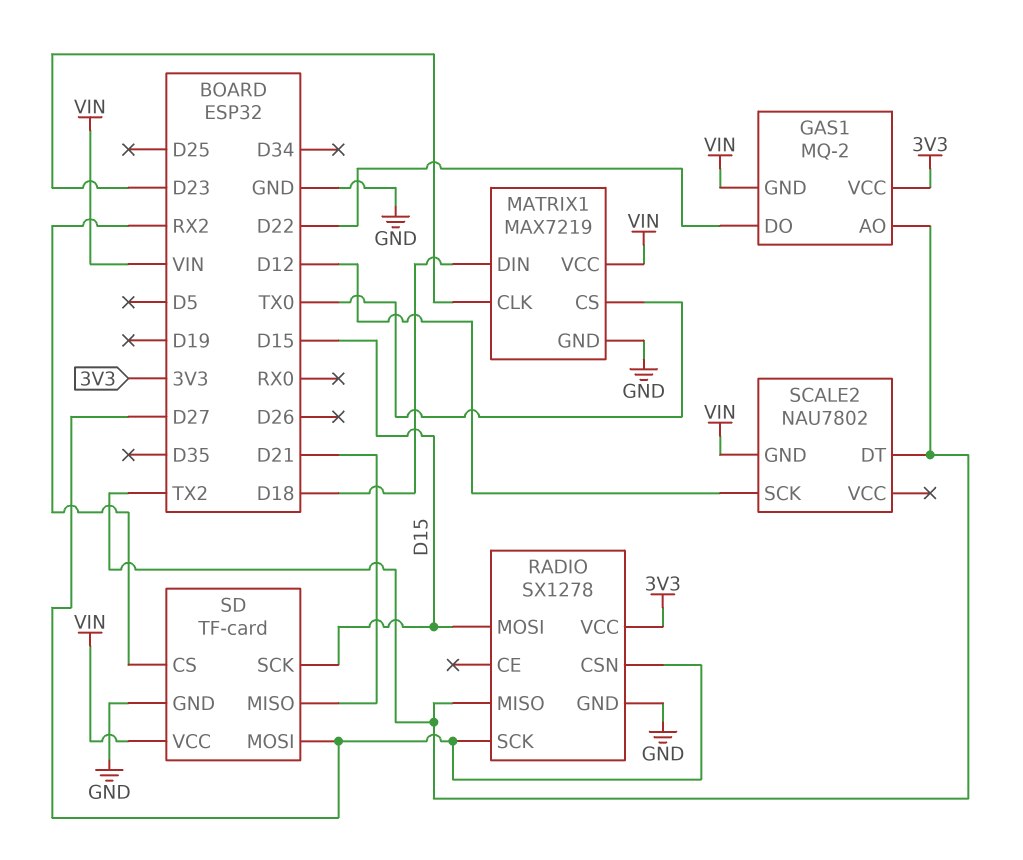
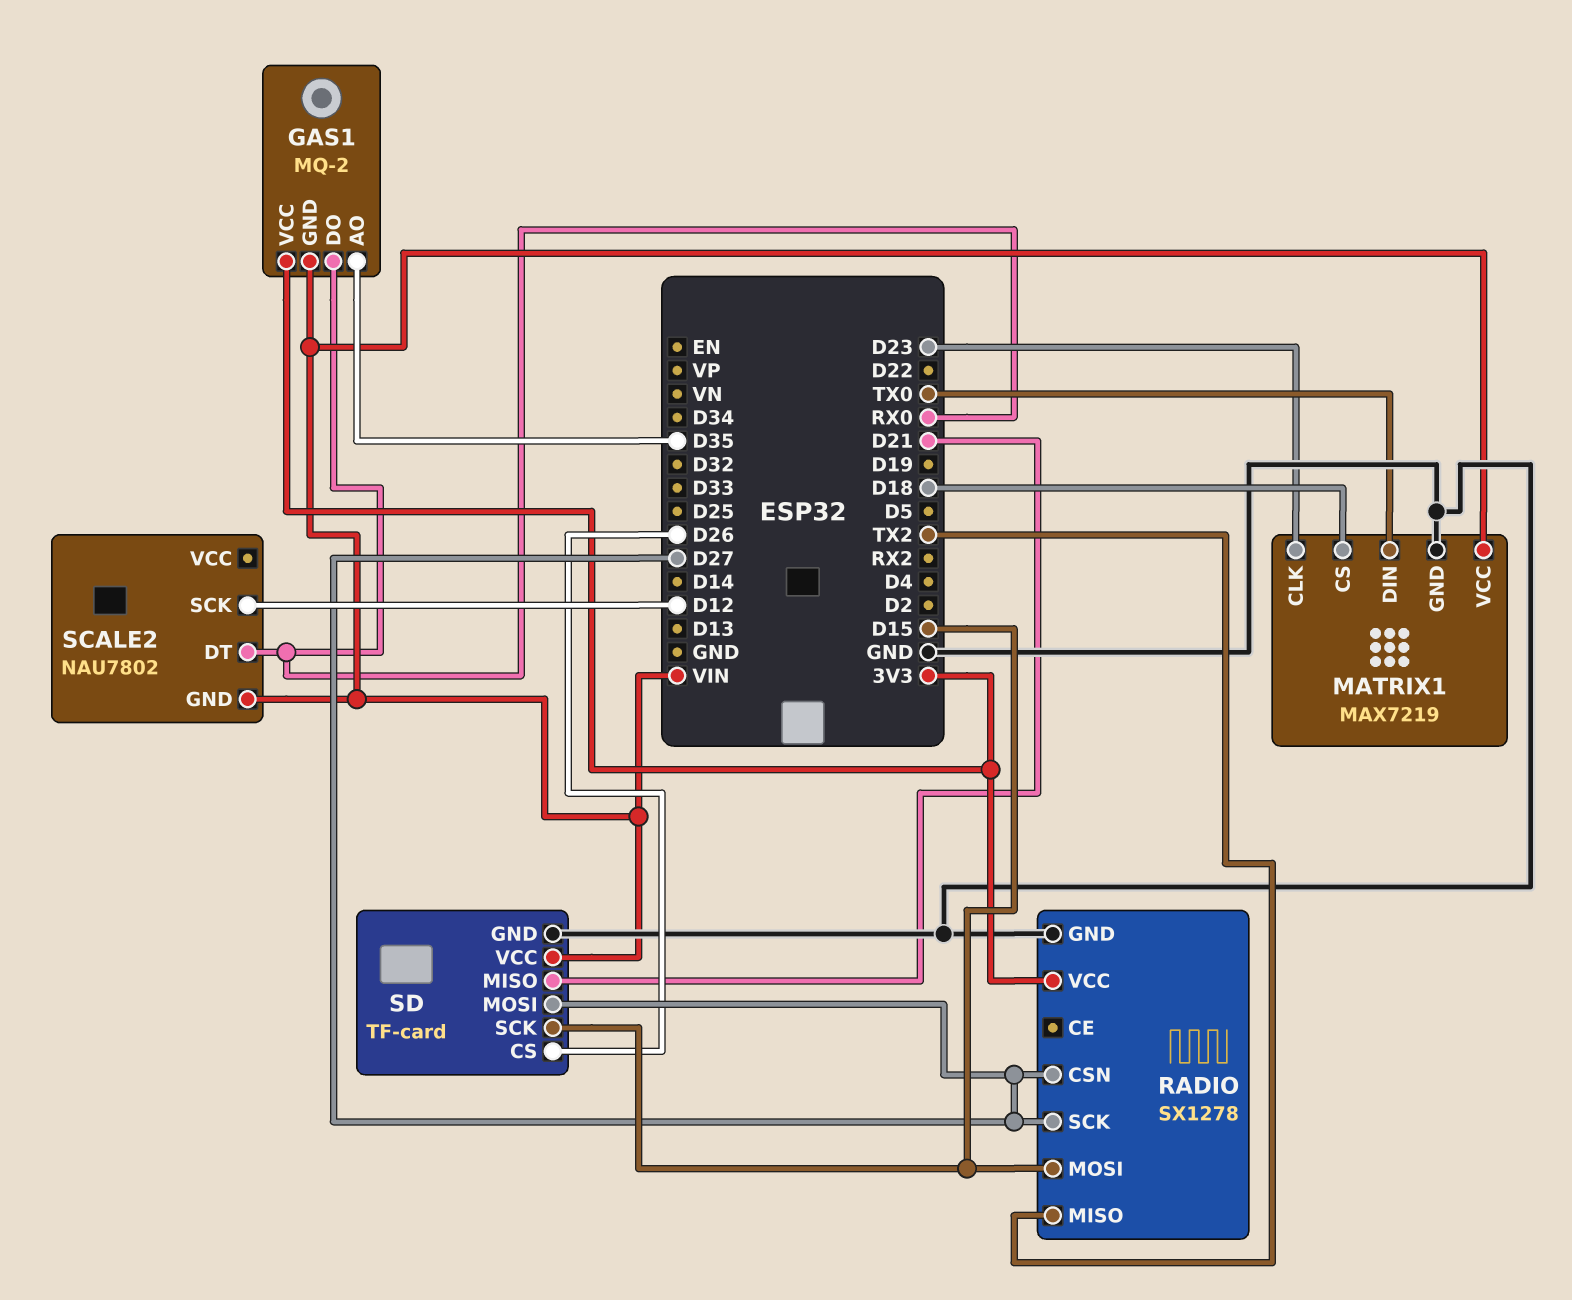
GAS1 pin AO: TX2 -> D35
GAS1 pin DO: D22 -> RX0
MATRIX1 pin CS: TX0 -> D18
MATRIX1 pin DIN: D18 -> TX0
SCALE2 pin DT: TX2 -> RX0
SD pin CS: RX2 -> D26

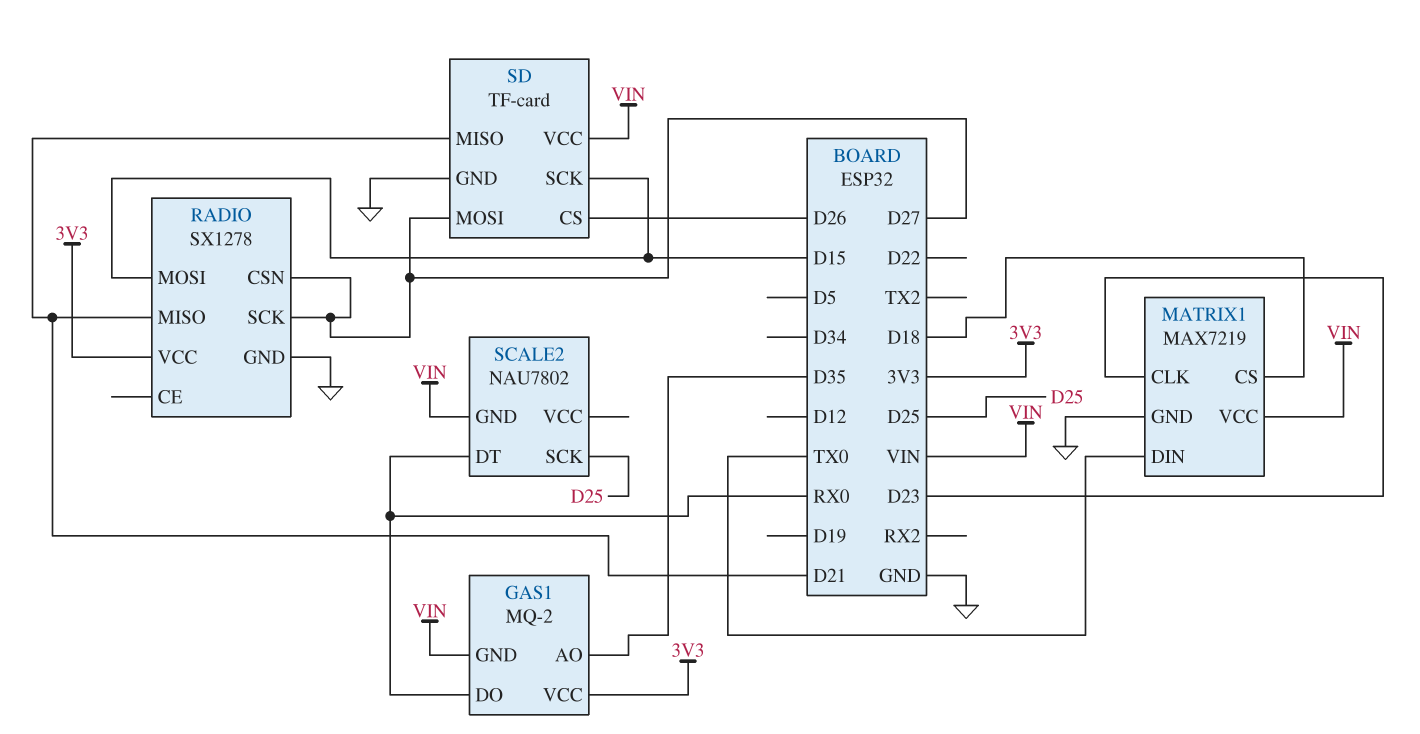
RADIO pin MISO: TX2 -> D21
SCALE2 pin SCK: D12 -> D25

